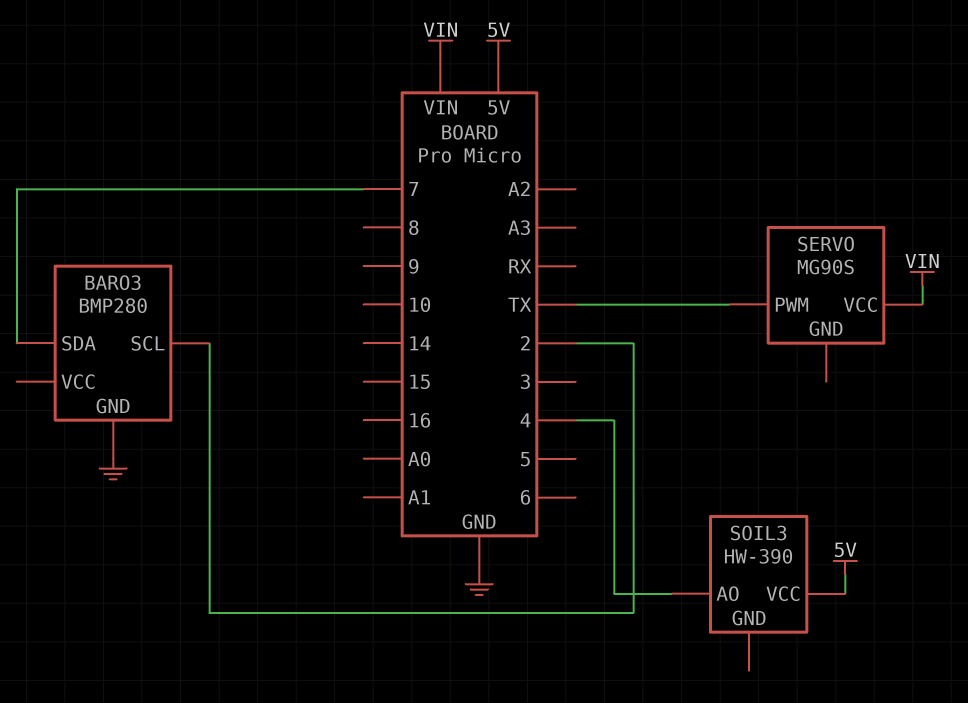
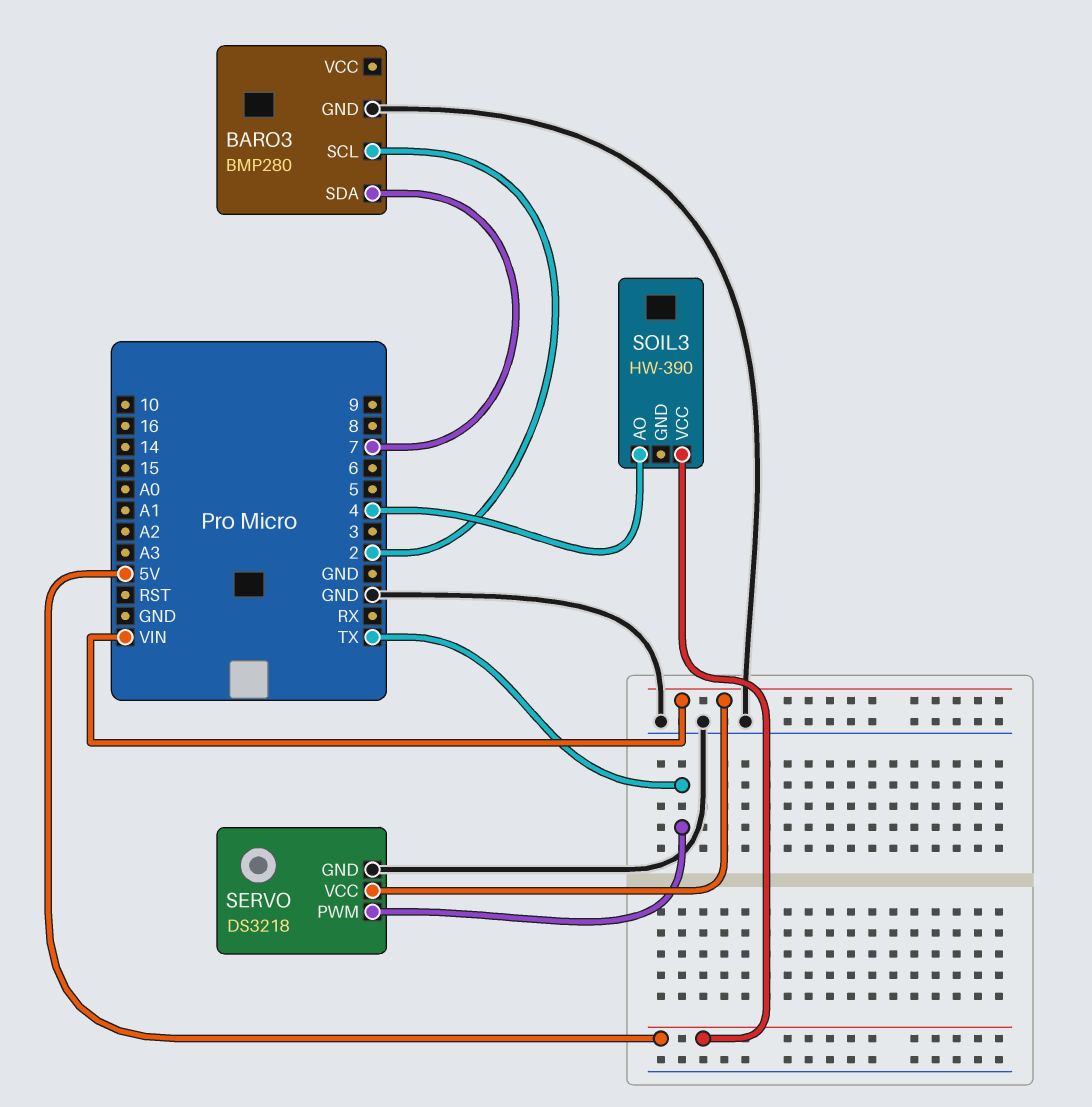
SERVO: MG90S -> DS3218
SERVO pin GND: none -> GND

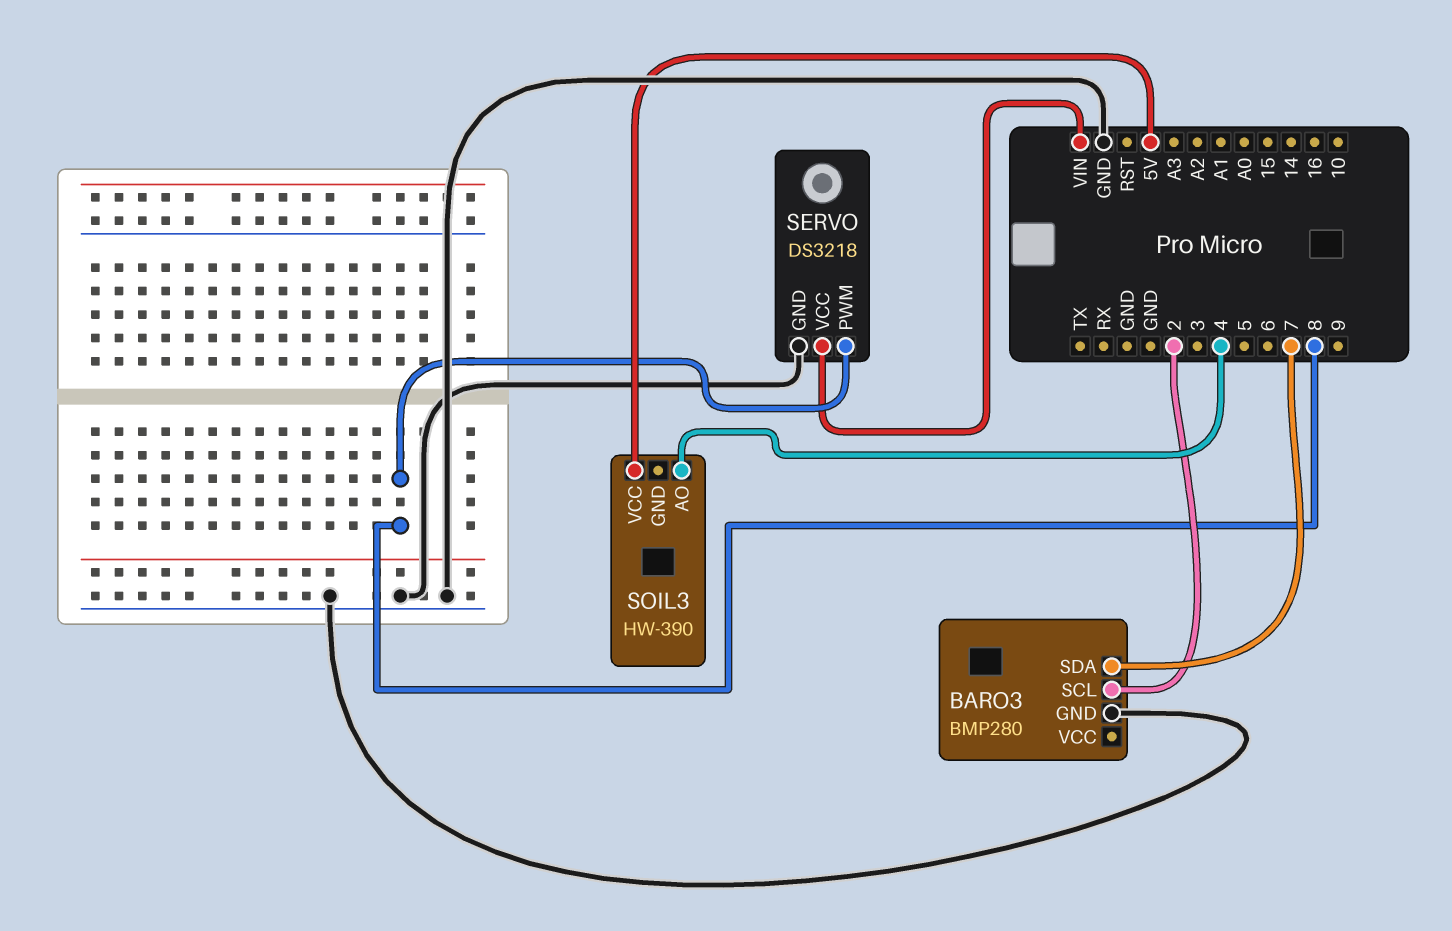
SERVO pin PWM: TX -> 8

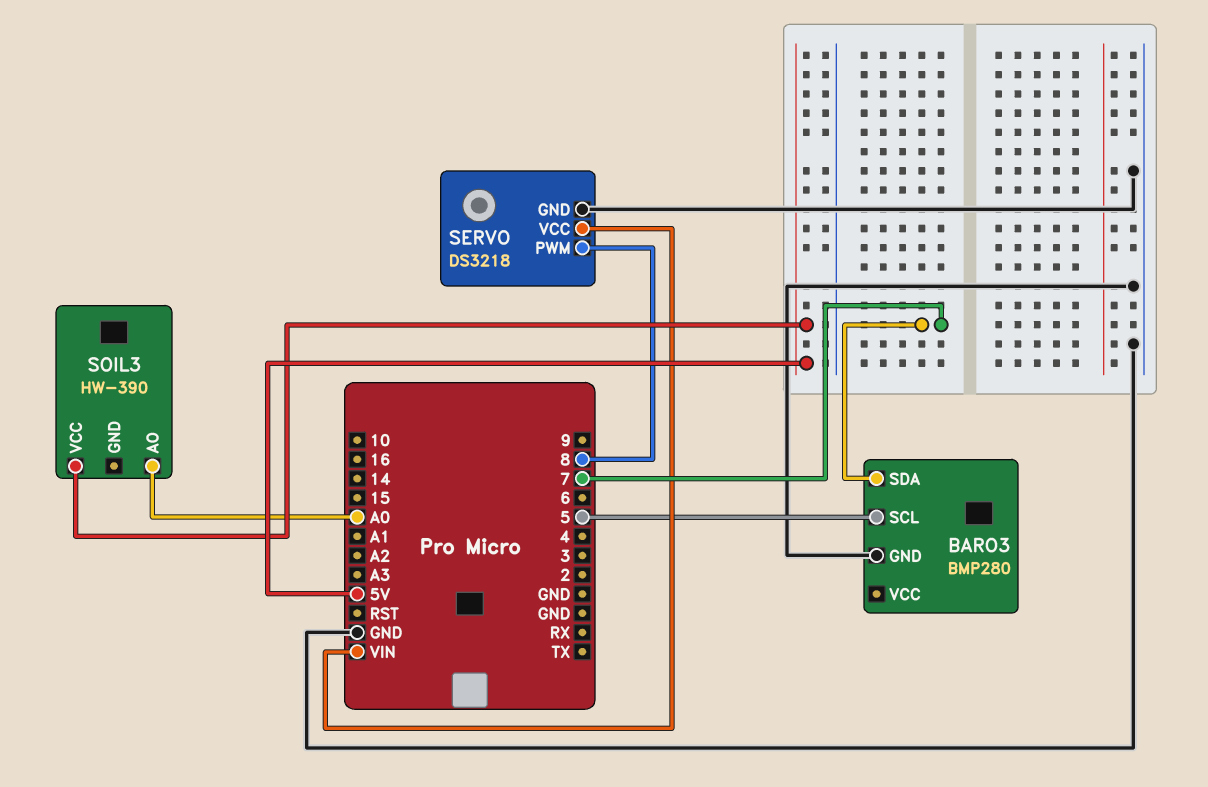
BARO3 pin SCL: 2 -> 5
SOIL3 pin AO: 4 -> A0

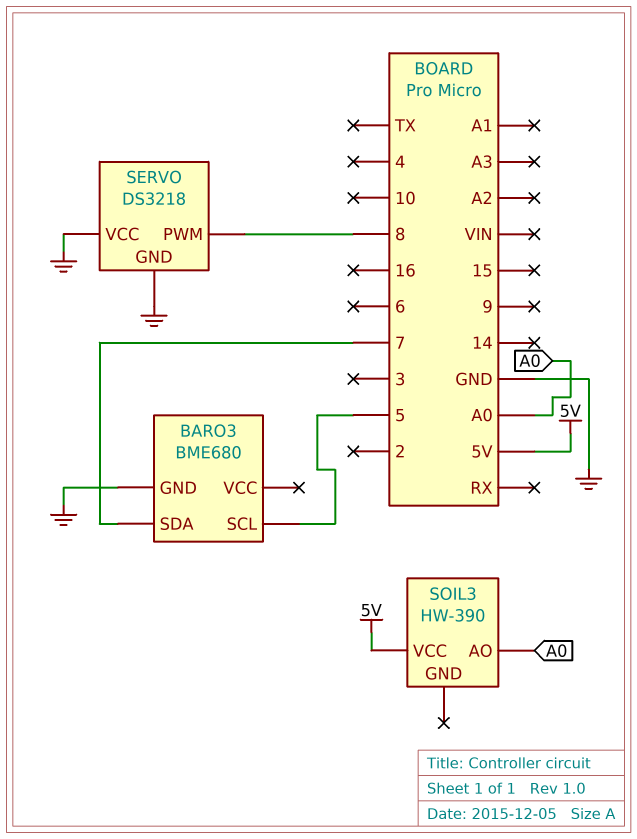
BARO3: BMP280 -> BME680
SERVO pin VCC: VIN -> GND

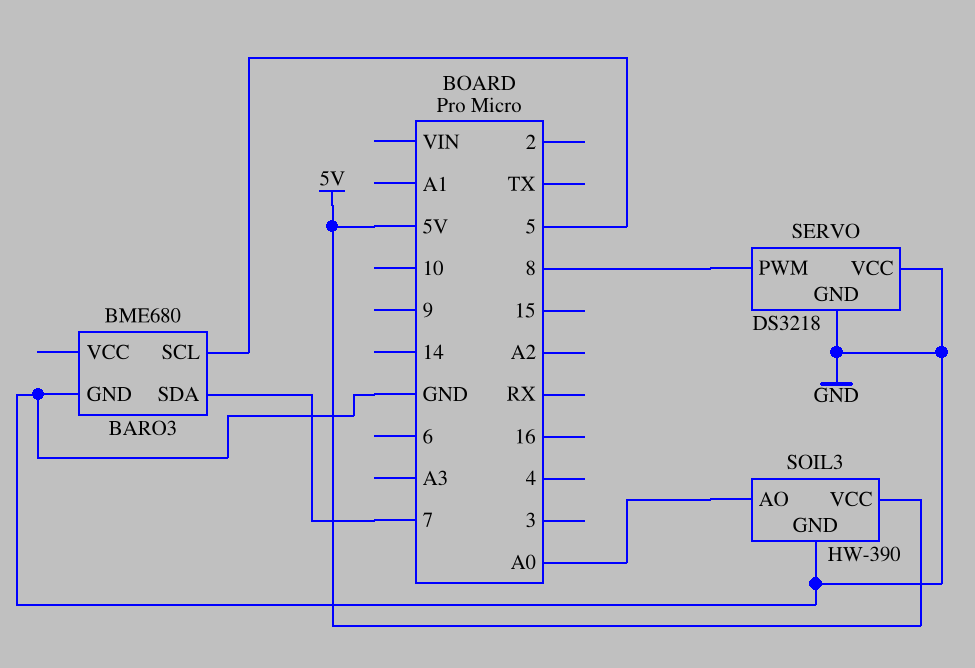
SOIL3 pin GND: none -> GND

